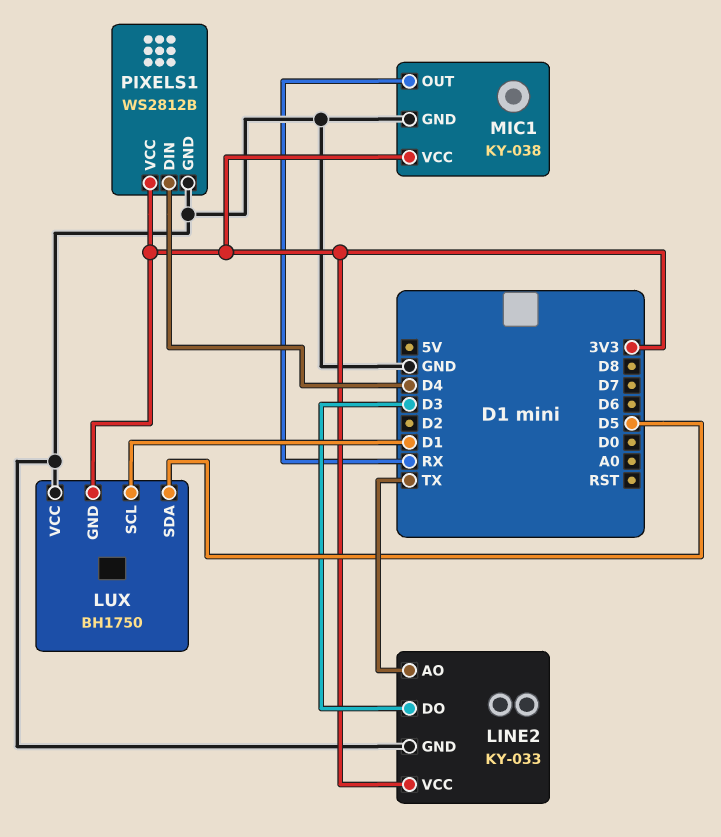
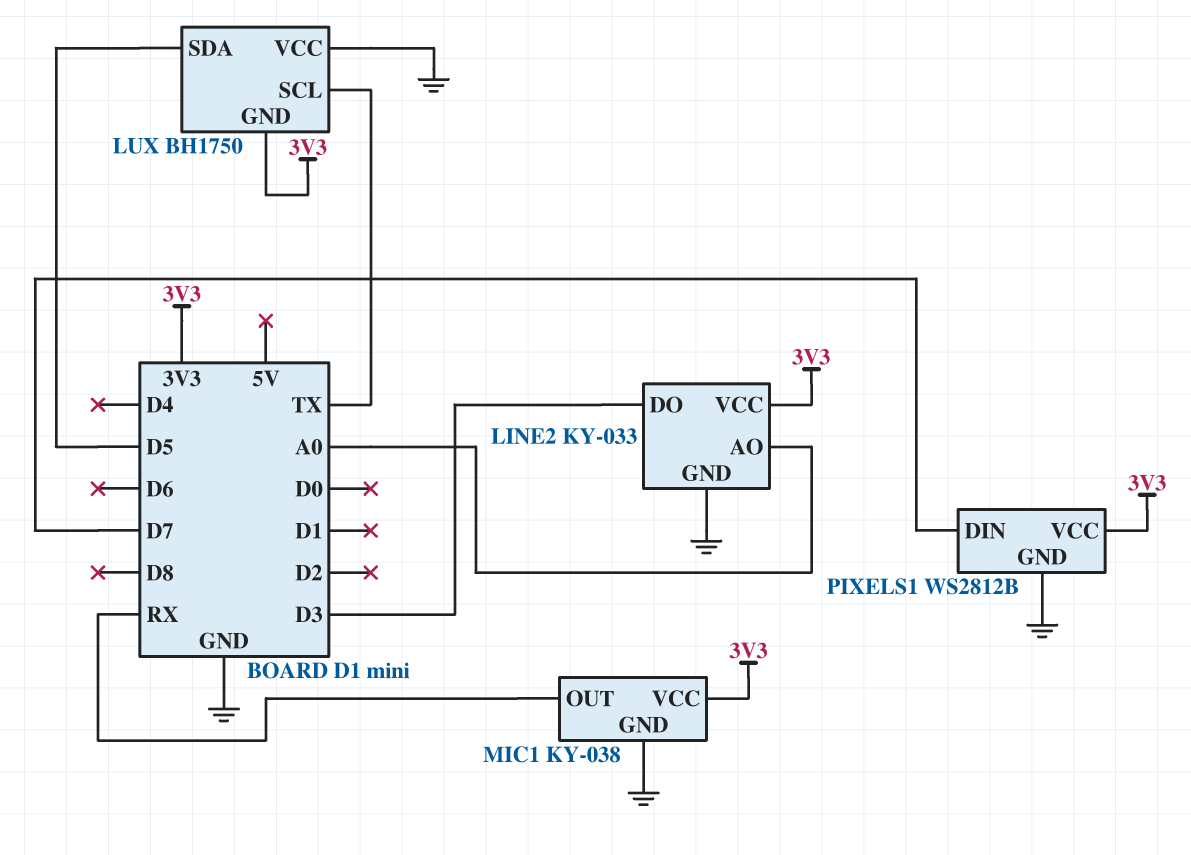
LINE2 pin AO: TX -> A0
LUX pin SCL: D1 -> TX
PIXELS1 pin DIN: D4 -> D7

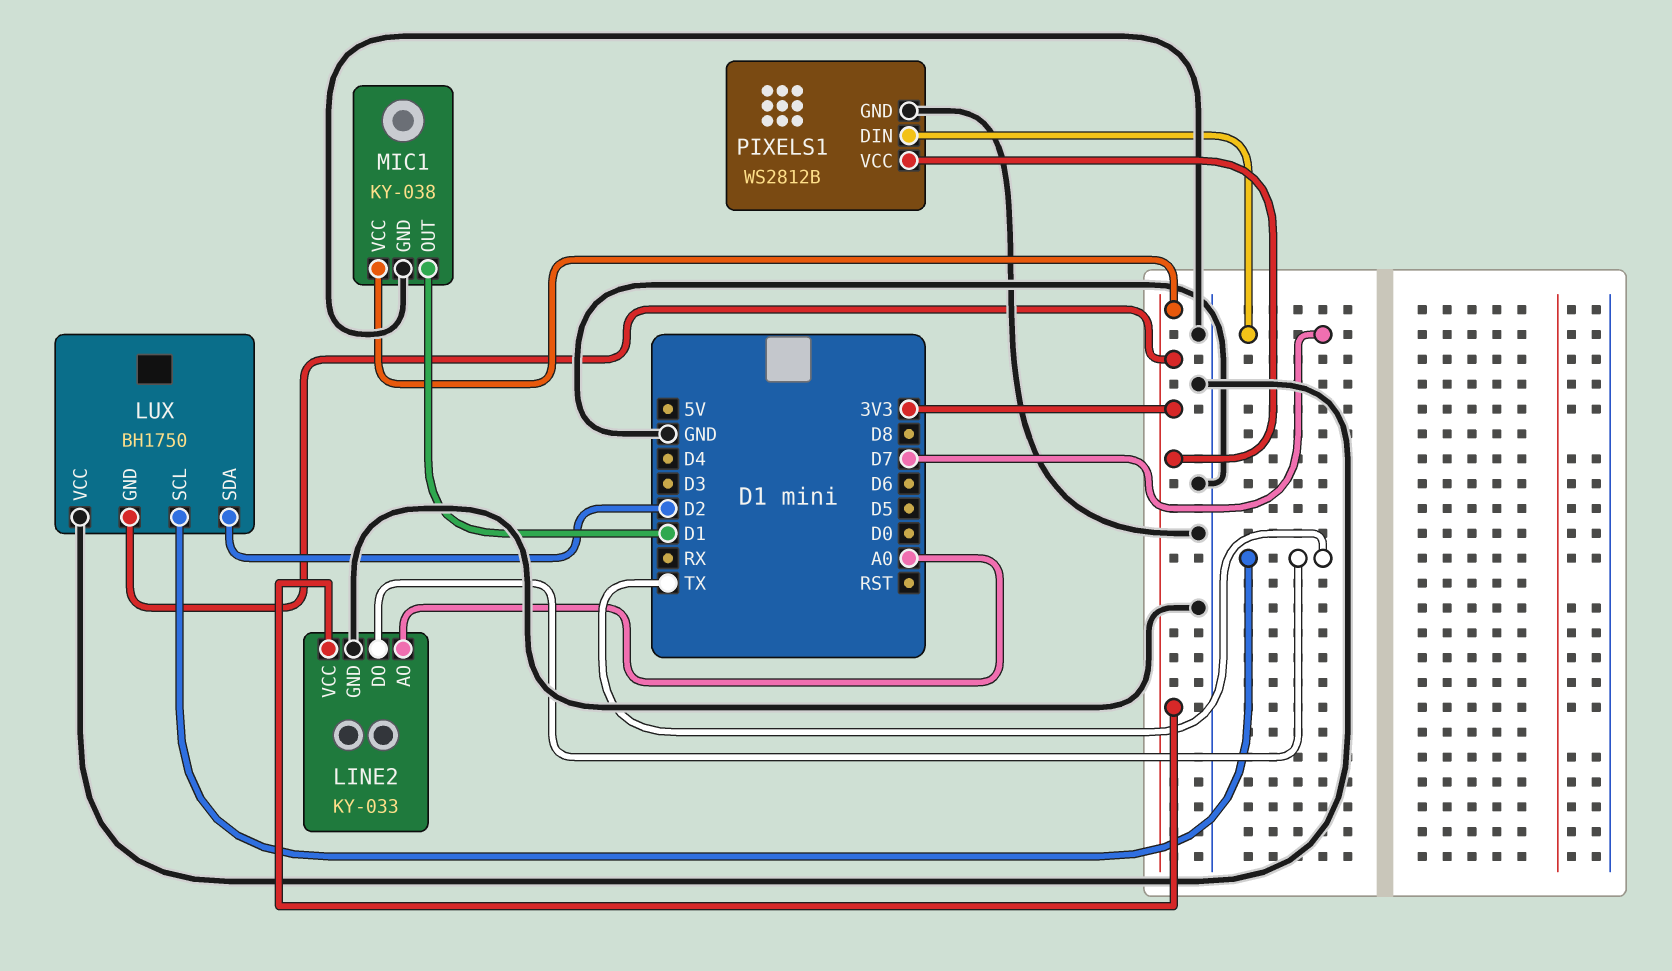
LINE2 pin DO: D3 -> TX
LUX pin SDA: D5 -> D2
MIC1 pin OUT: RX -> D1

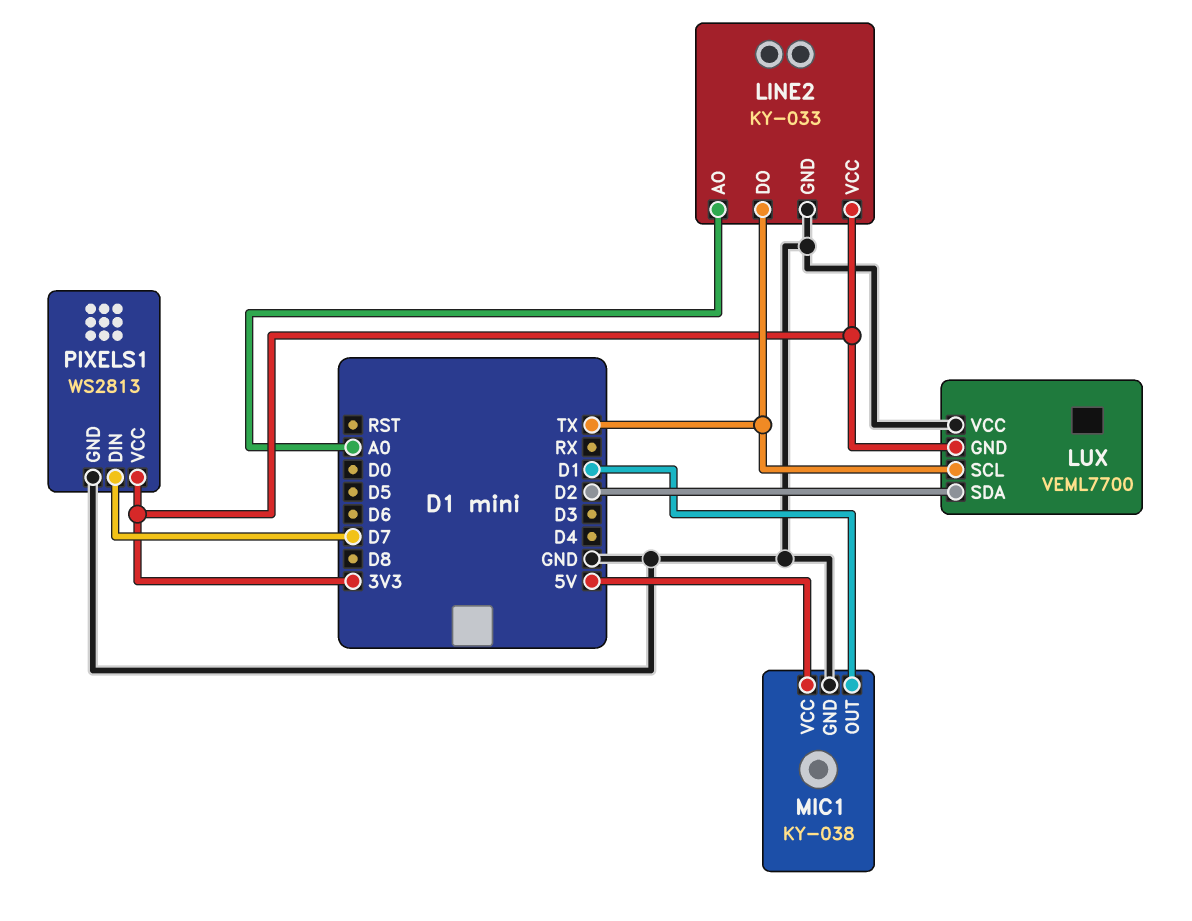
LUX: BH1750 -> VEML7700
MIC1 pin VCC: 3V3 -> 5V
PIXELS1: WS2812B -> WS2813

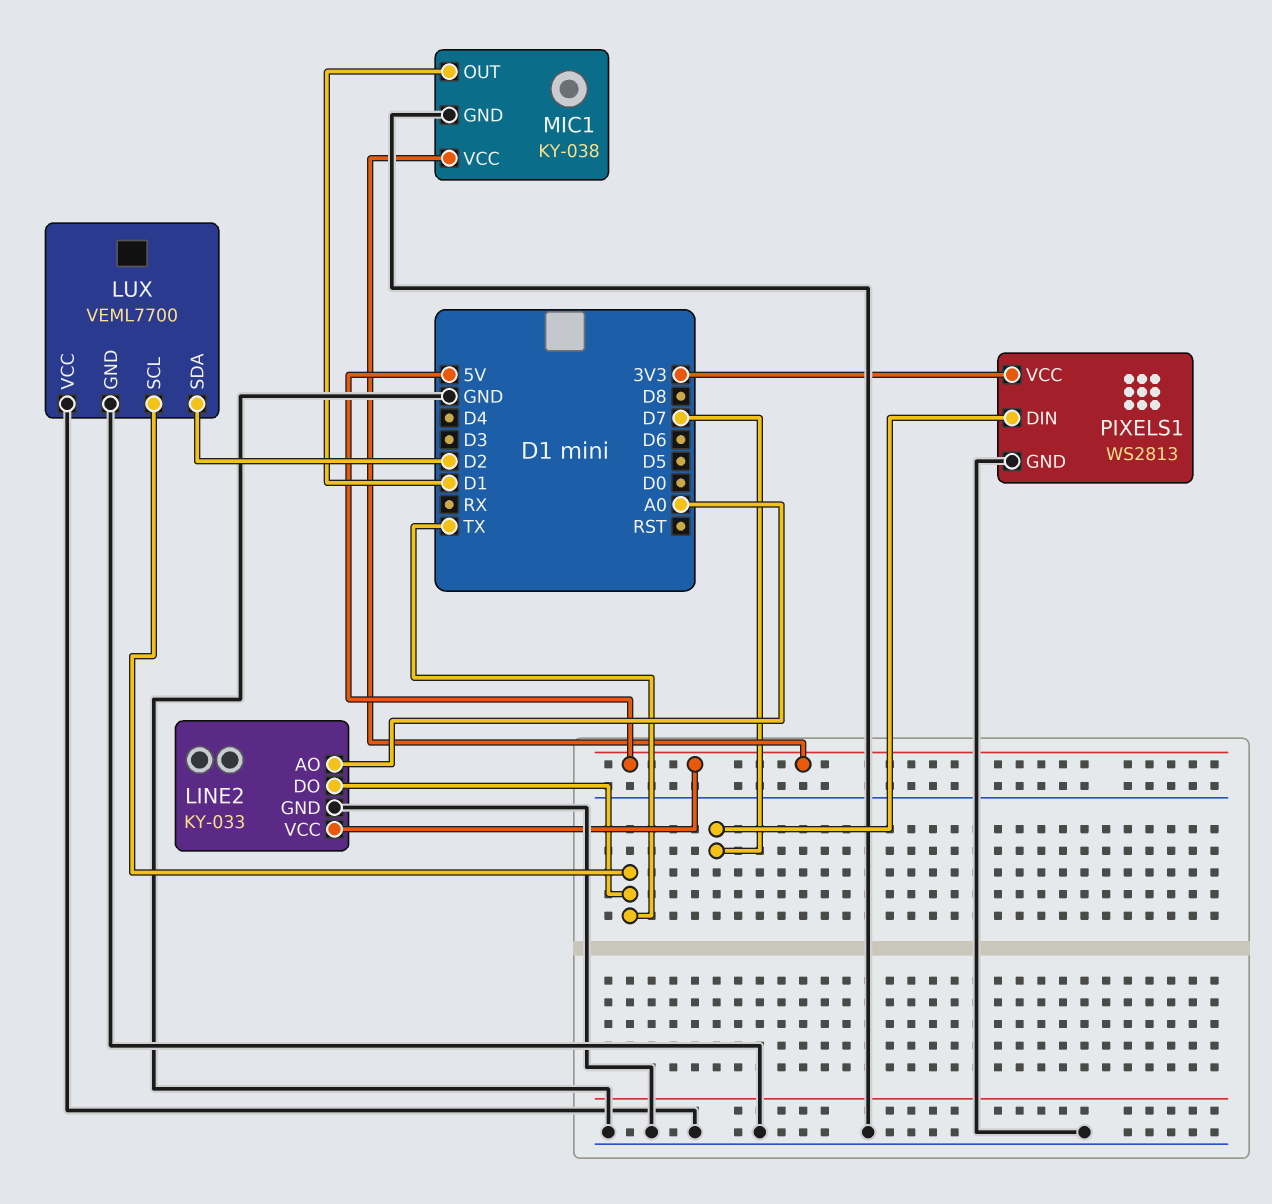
LINE2 pin VCC: 3V3 -> 5V
LUX pin GND: 3V3 -> GND

